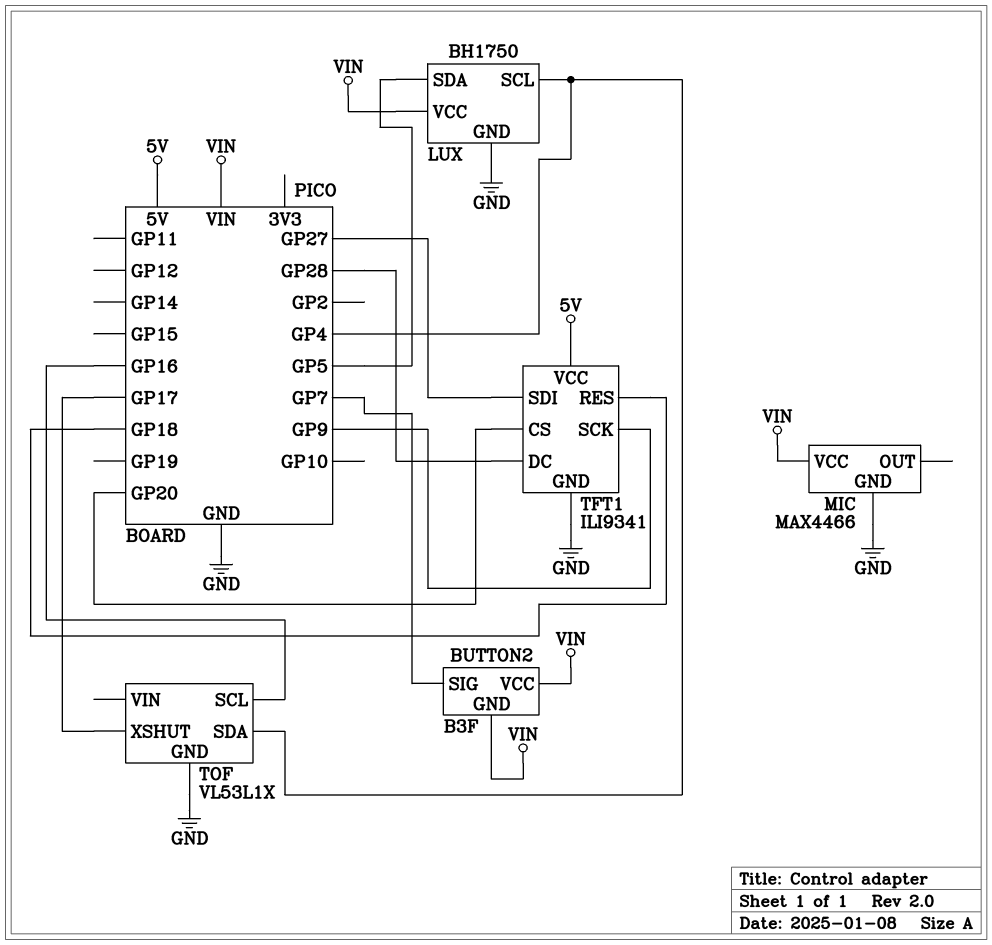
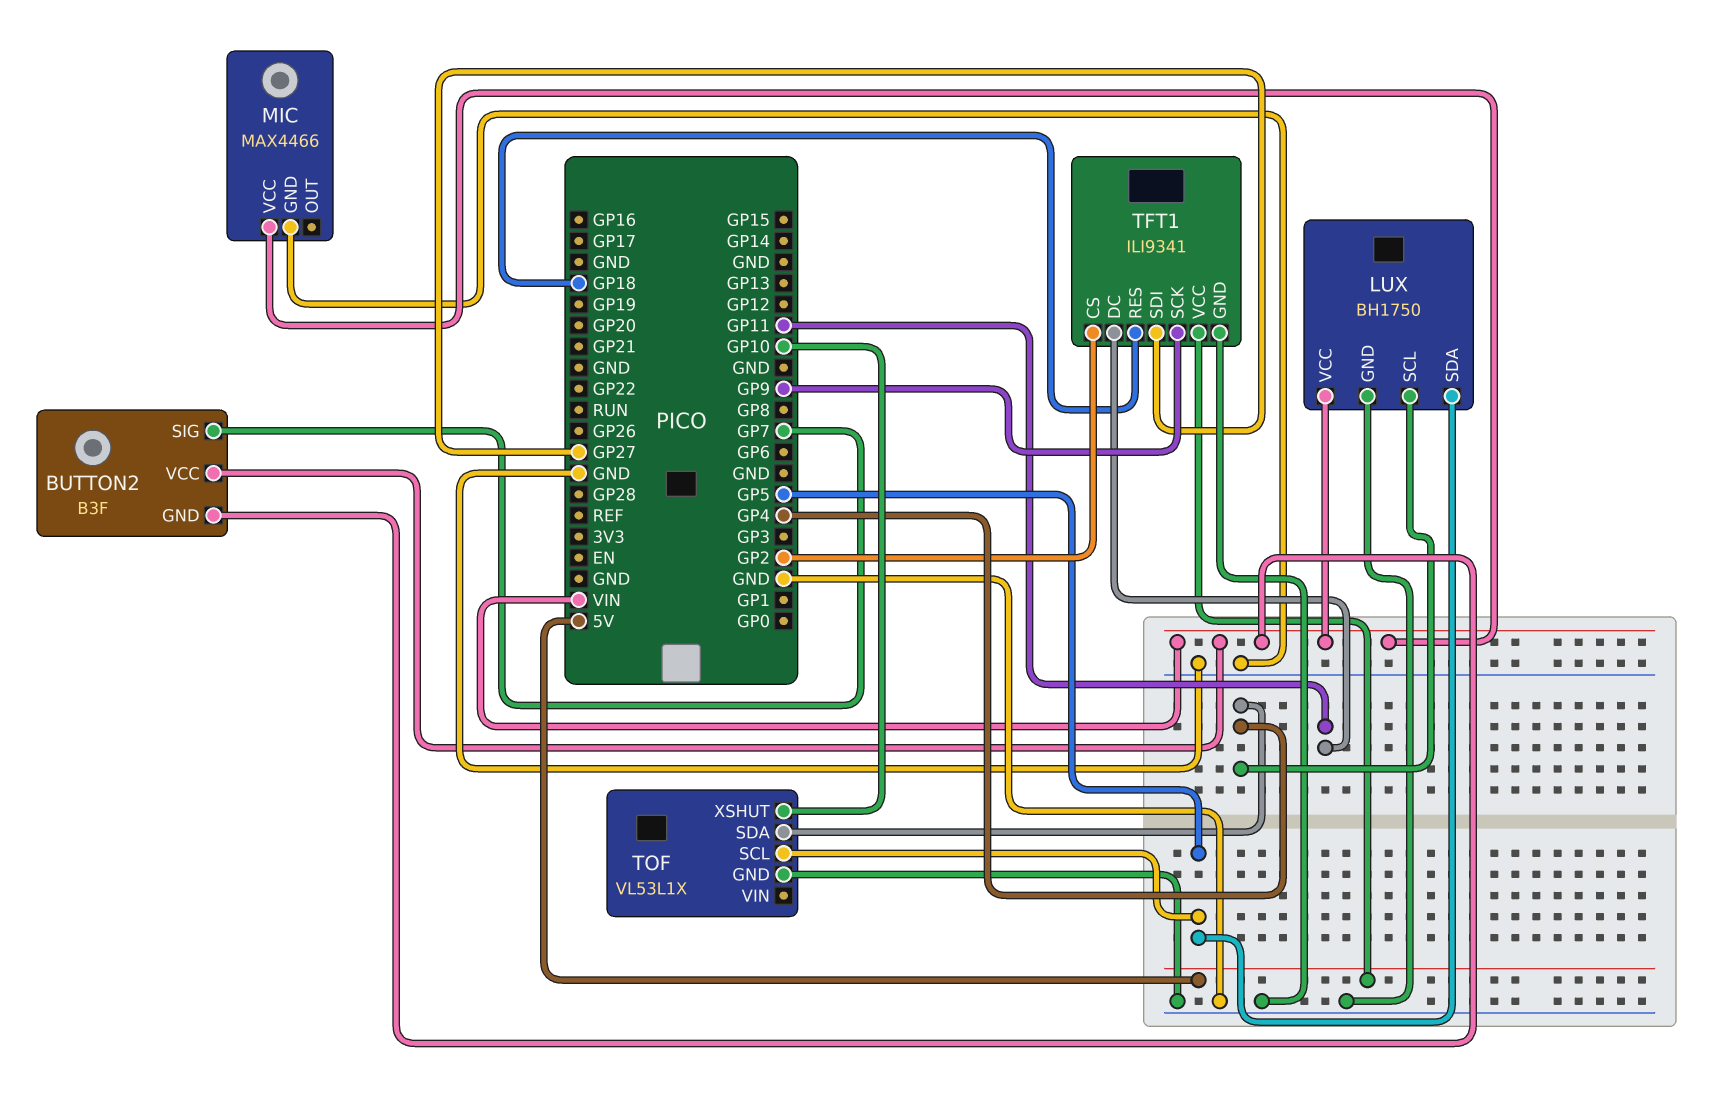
TFT1 pin CS: GP20 -> GP2
TFT1 pin DC: GP28 -> GP11
TOF pin SCL: GP16 -> GP5
TOF pin XSHUT: GP17 -> GP10

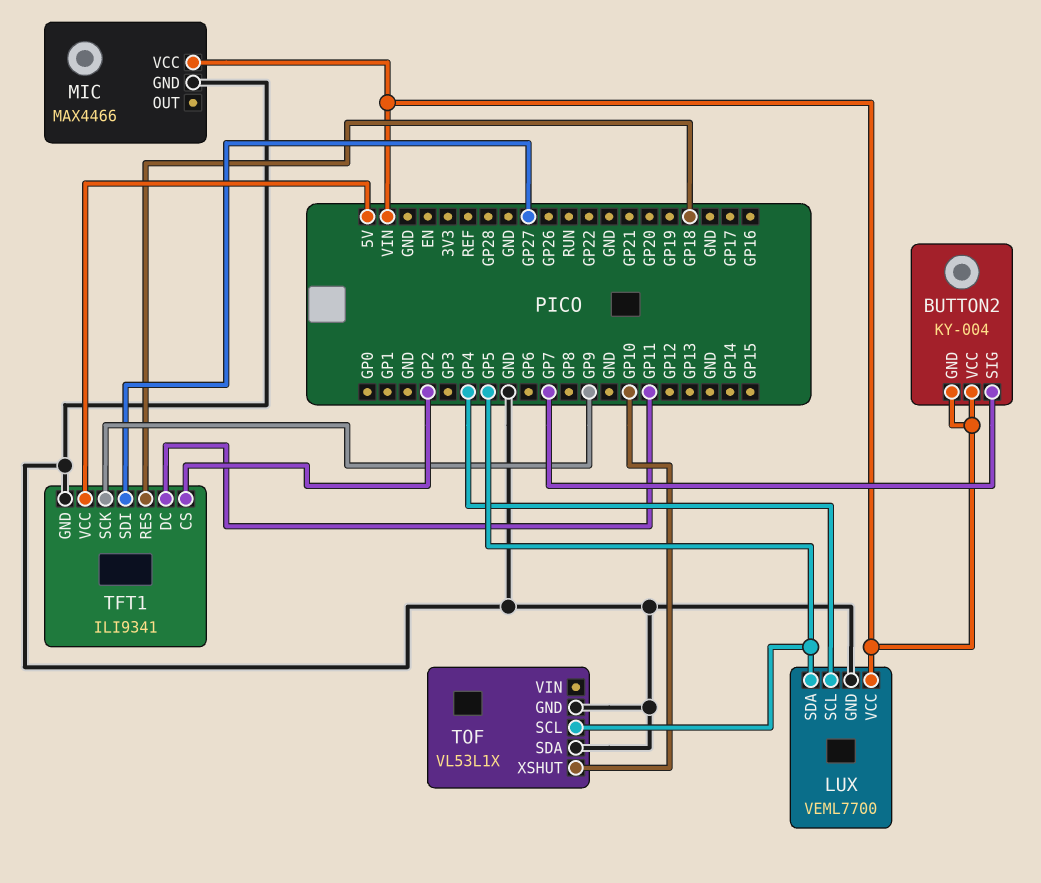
BUTTON2: B3F -> KY-004
LUX: BH1750 -> VEML7700
TOF pin SDA: GP4 -> GND

